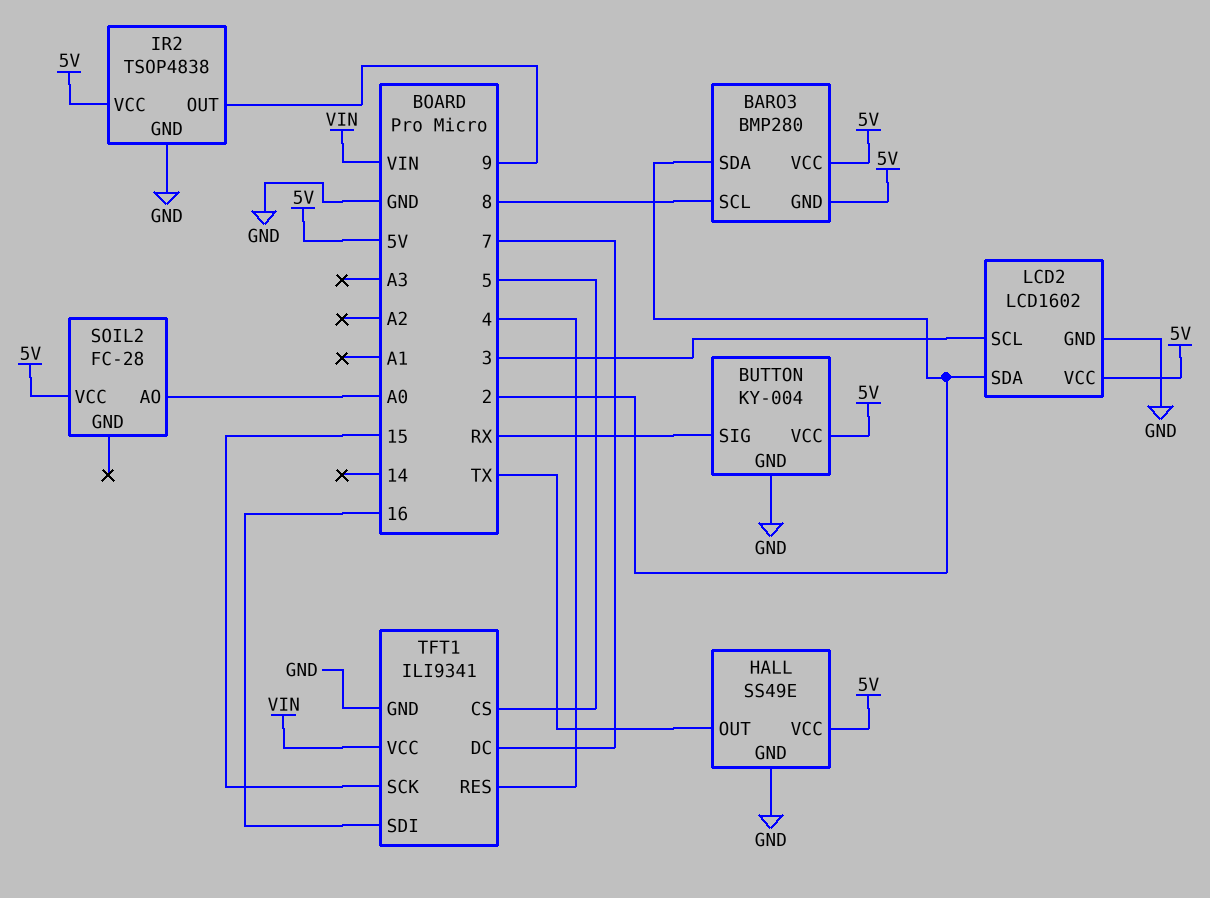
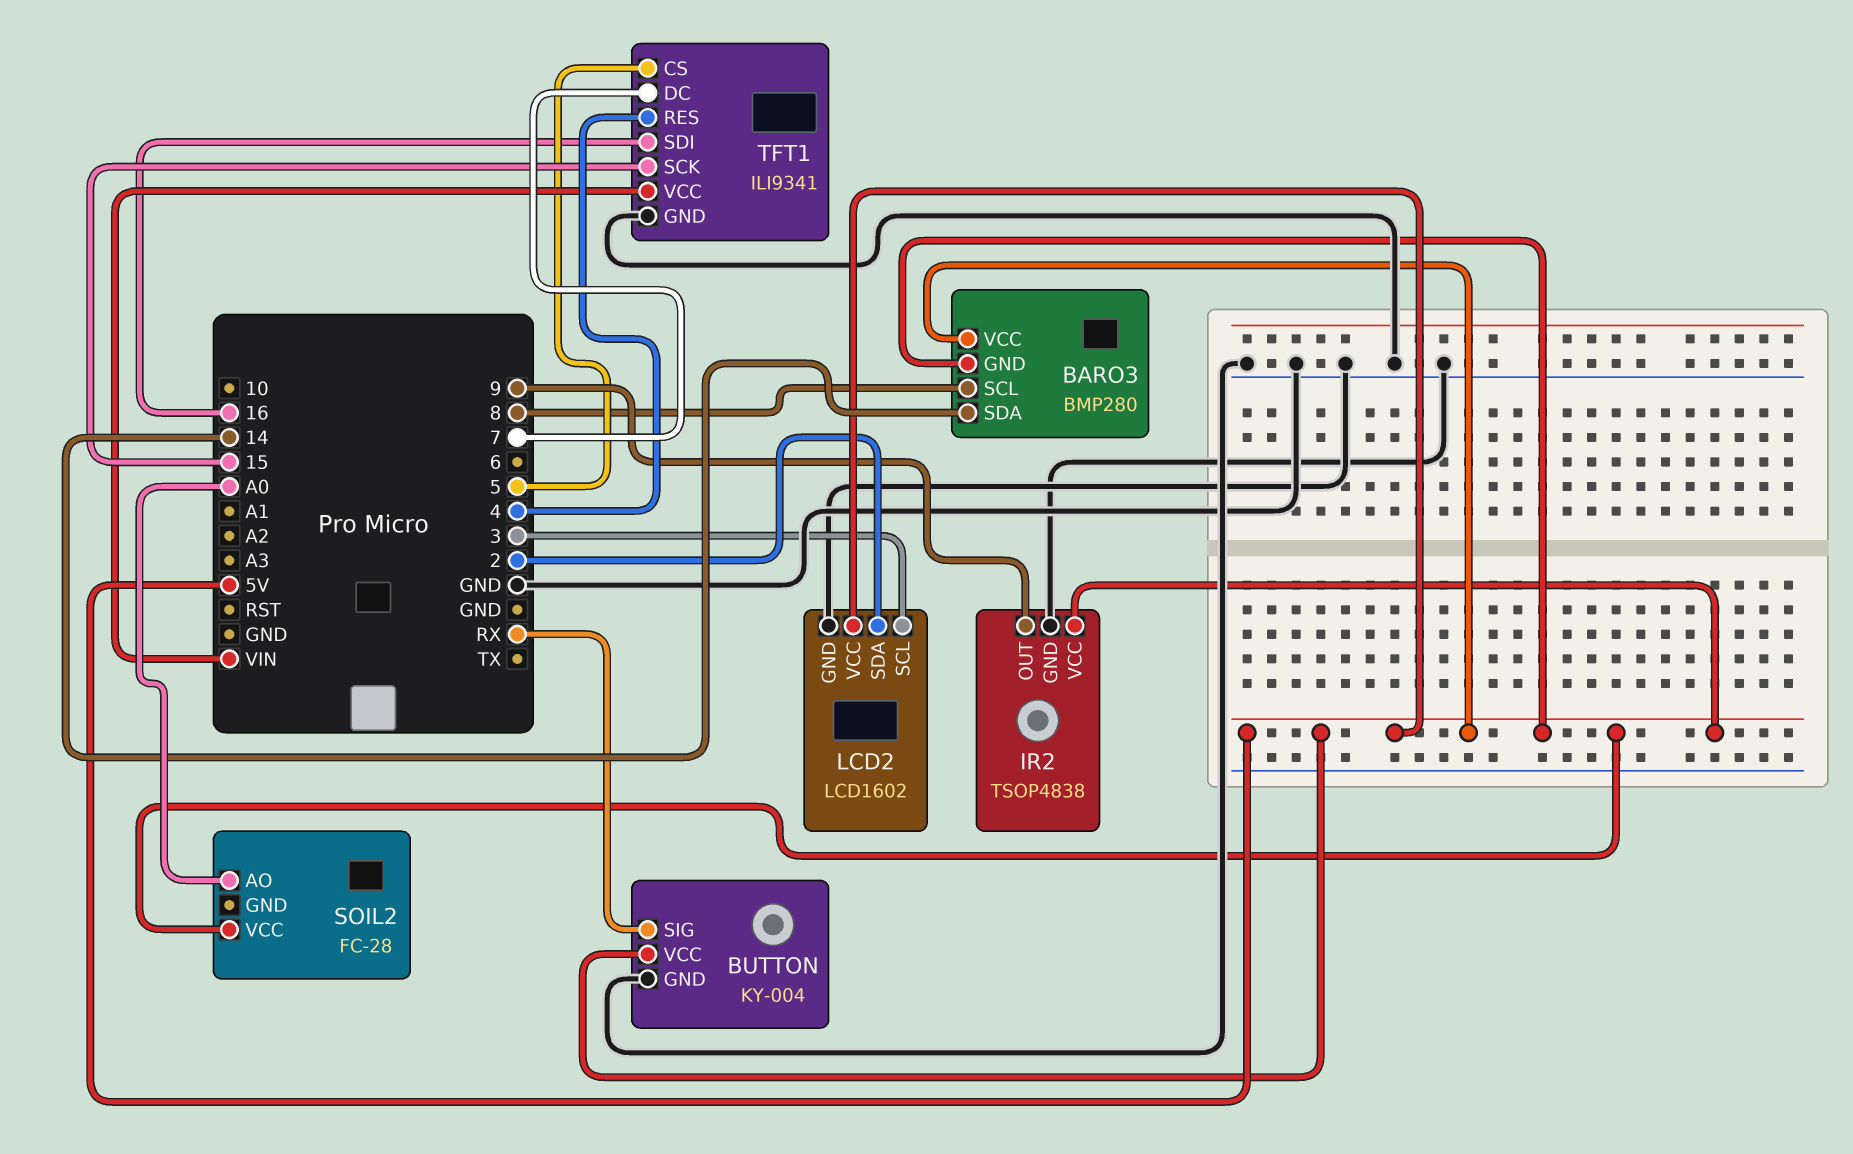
BARO3 pin SDA: 2 -> 14
HALL: SS49E -> none
HALL pin GND: GND -> none
HALL pin OUT: TX -> none
HALL pin VCC: 5V -> none

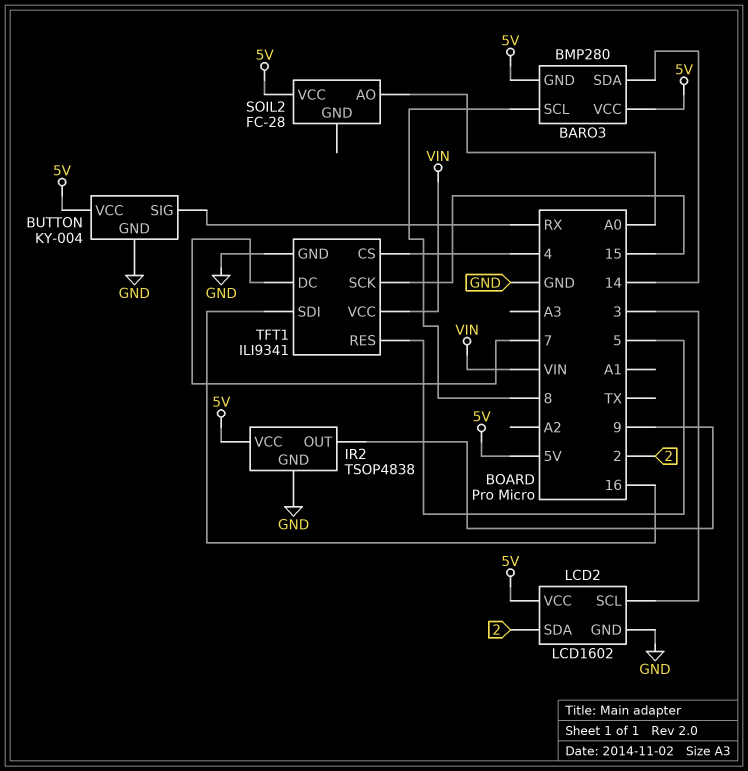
TFT1 pin CS: 5 -> 4
TFT1 pin RES: 4 -> 5

